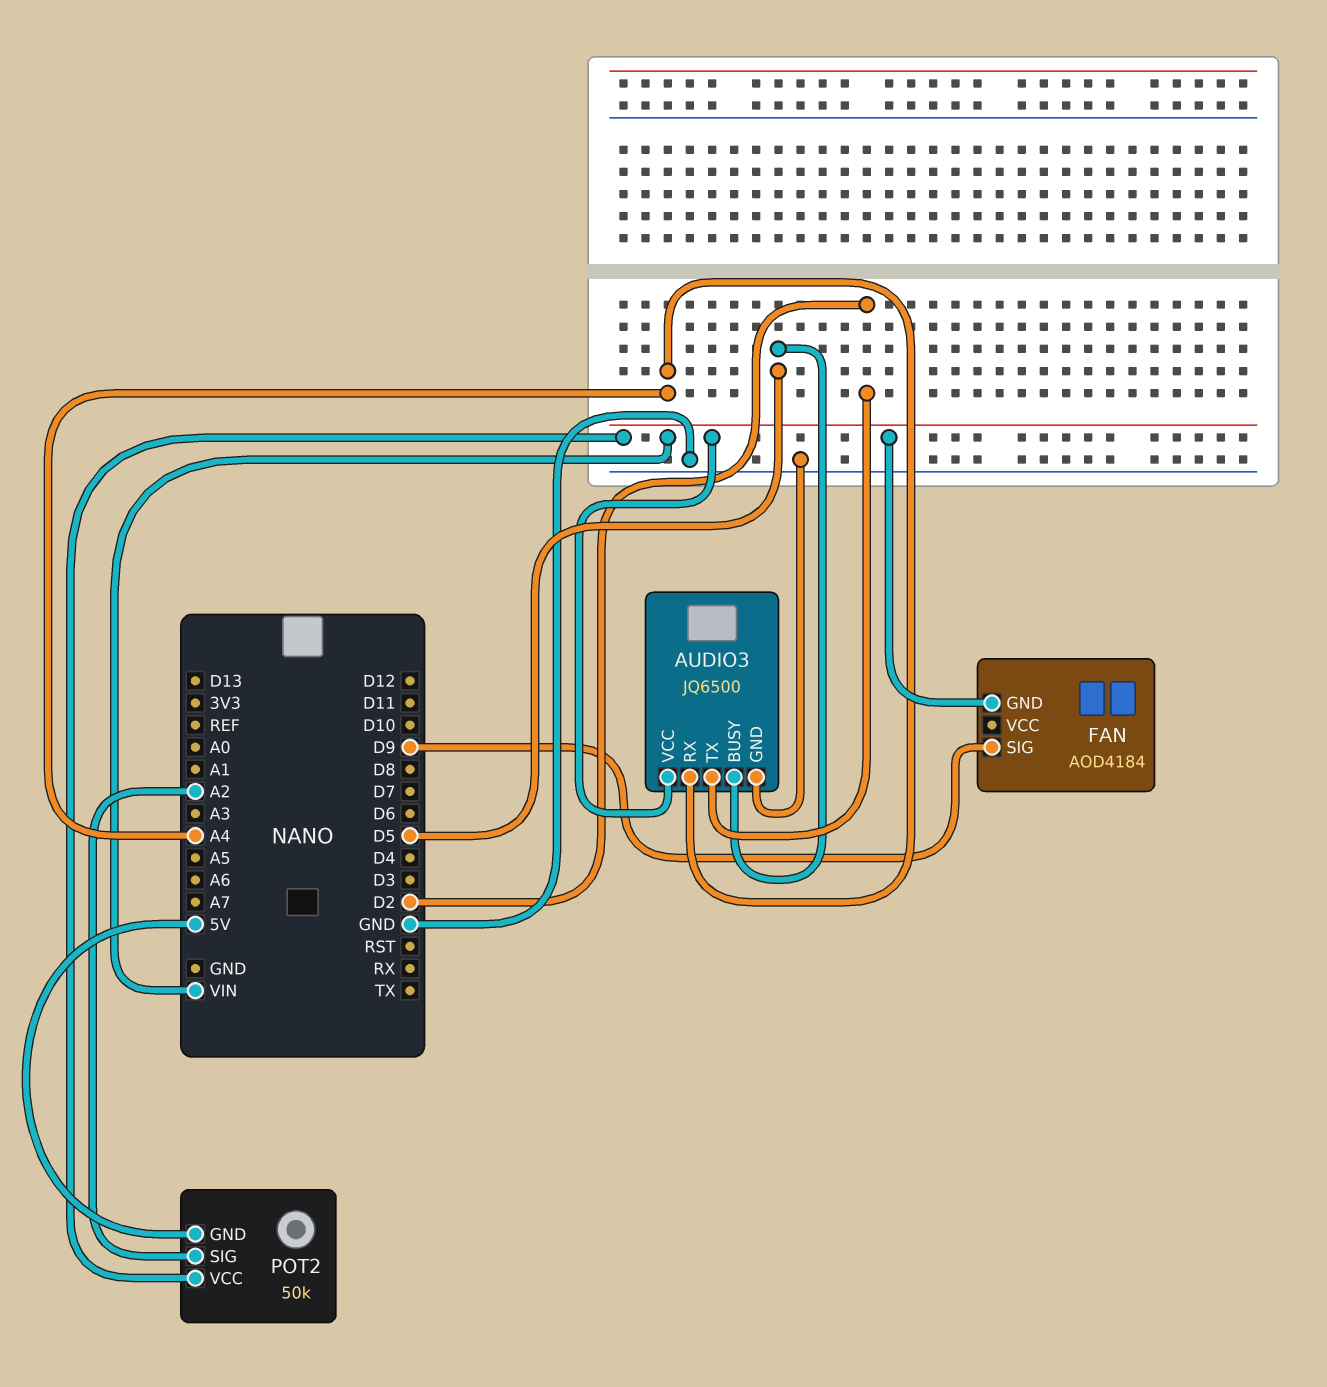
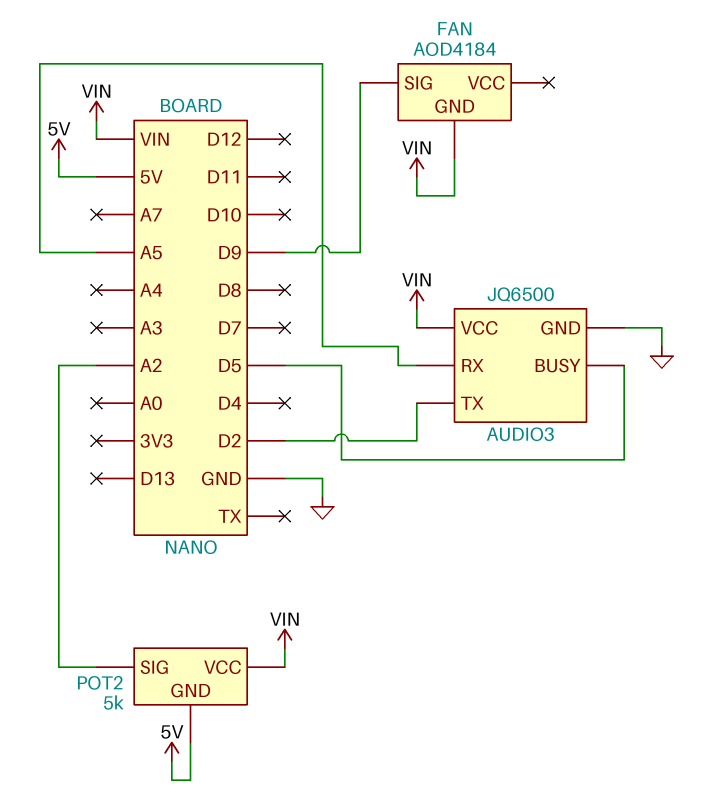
AUDIO3 pin RX: A4 -> A5
POT2: 50k -> 5k

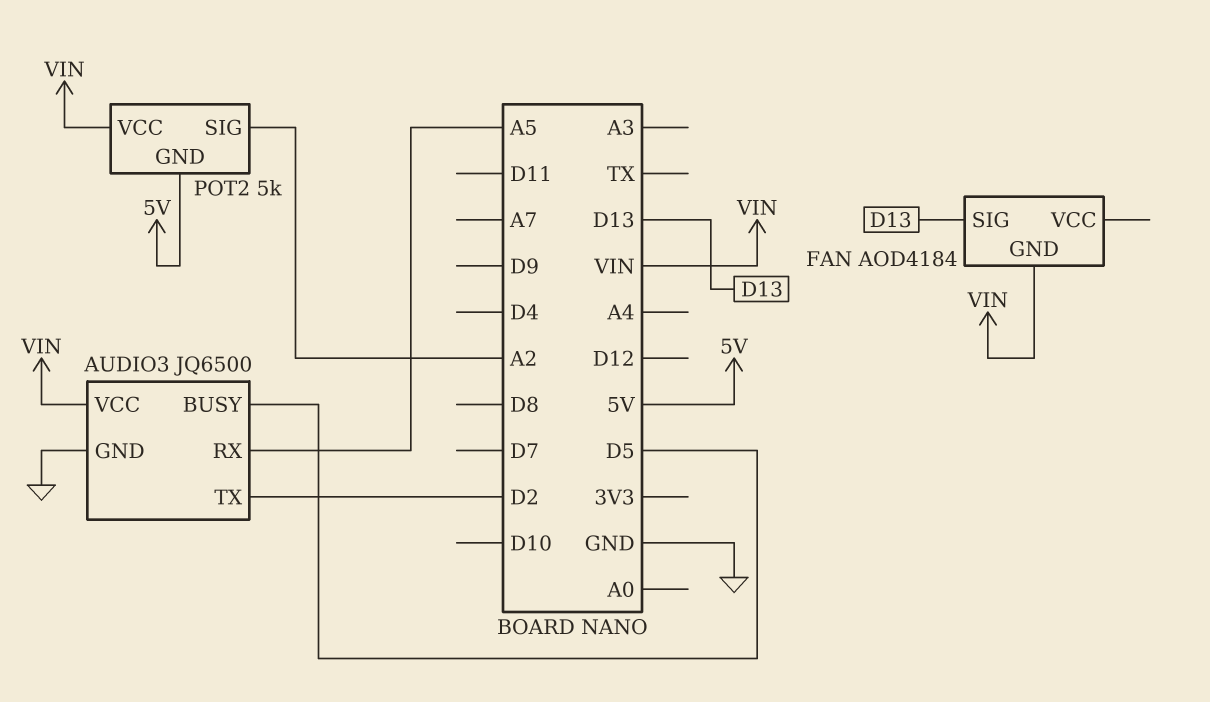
FAN pin SIG: D9 -> D13

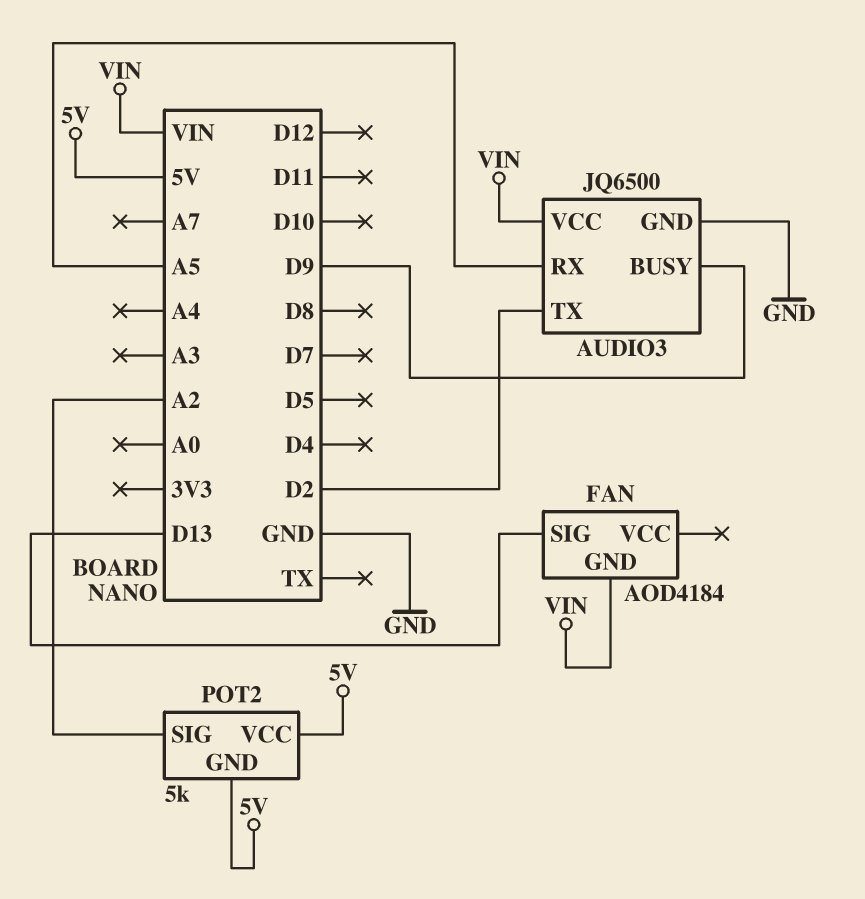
AUDIO3 pin BUSY: D5 -> D9
POT2 pin VCC: VIN -> 5V

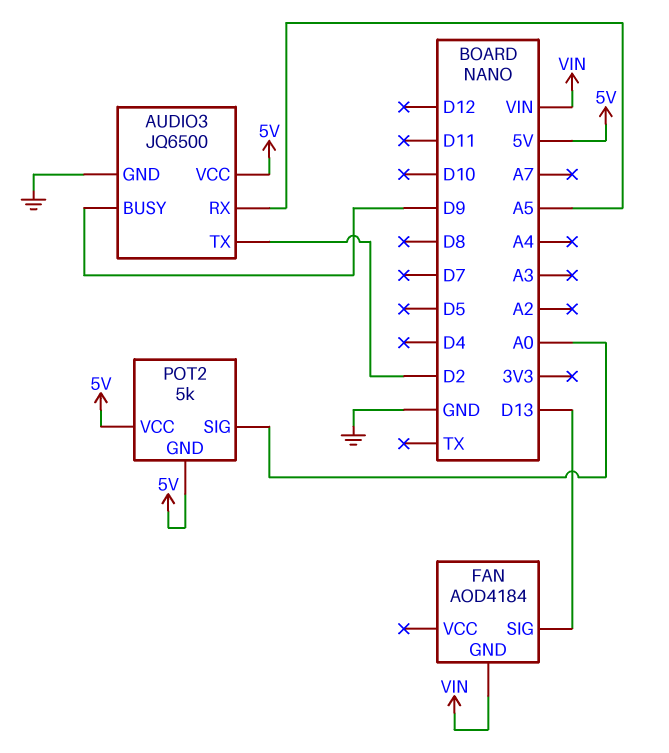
AUDIO3 pin VCC: VIN -> 5V
POT2 pin SIG: A2 -> A0

